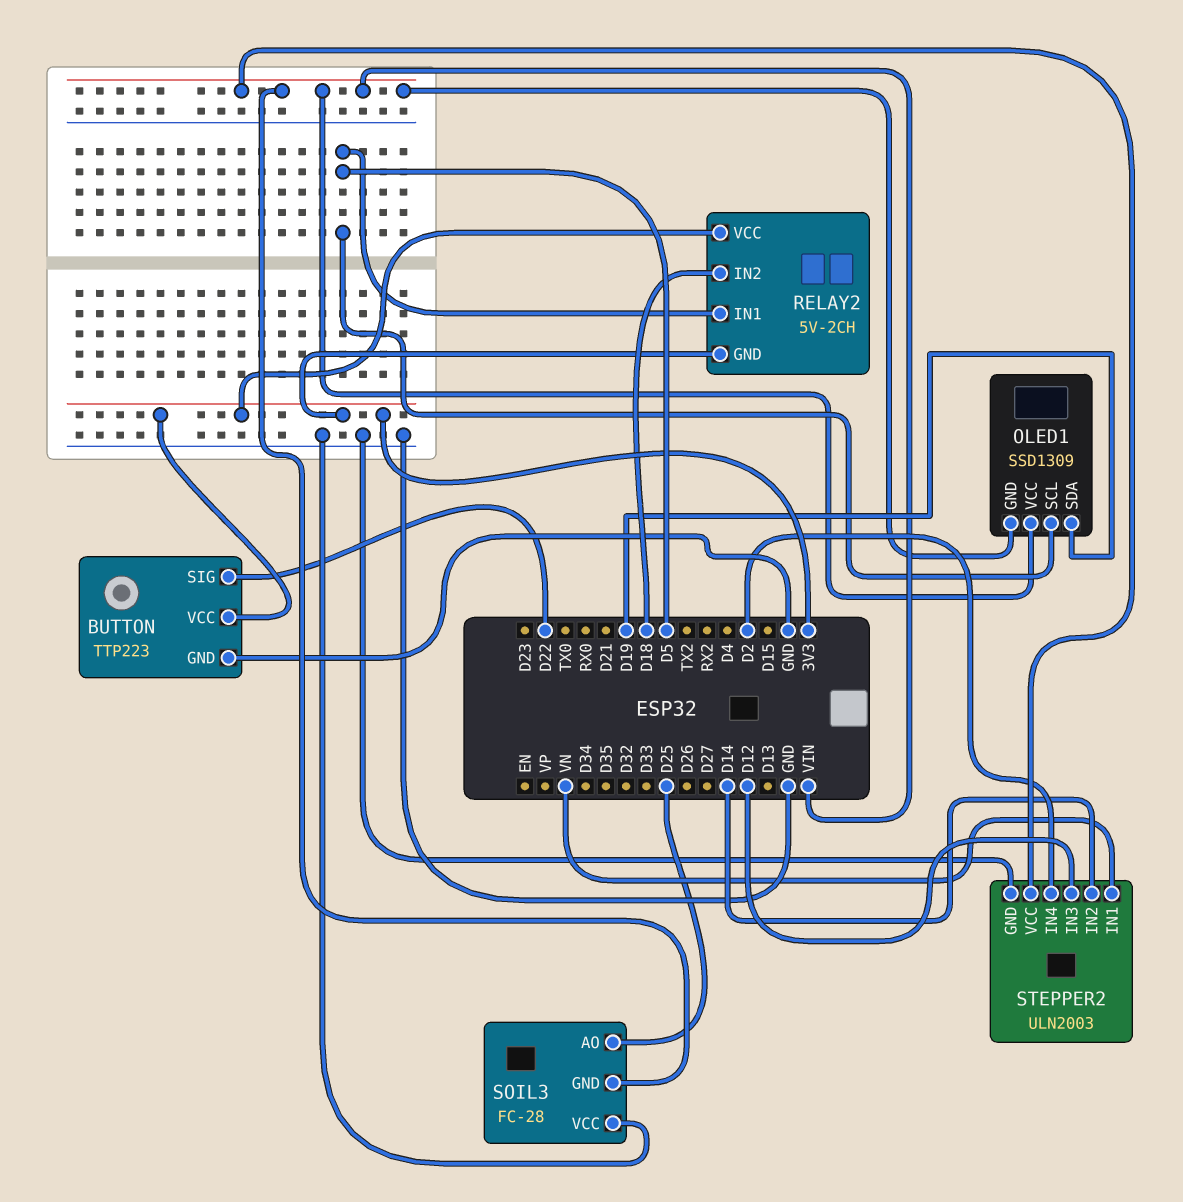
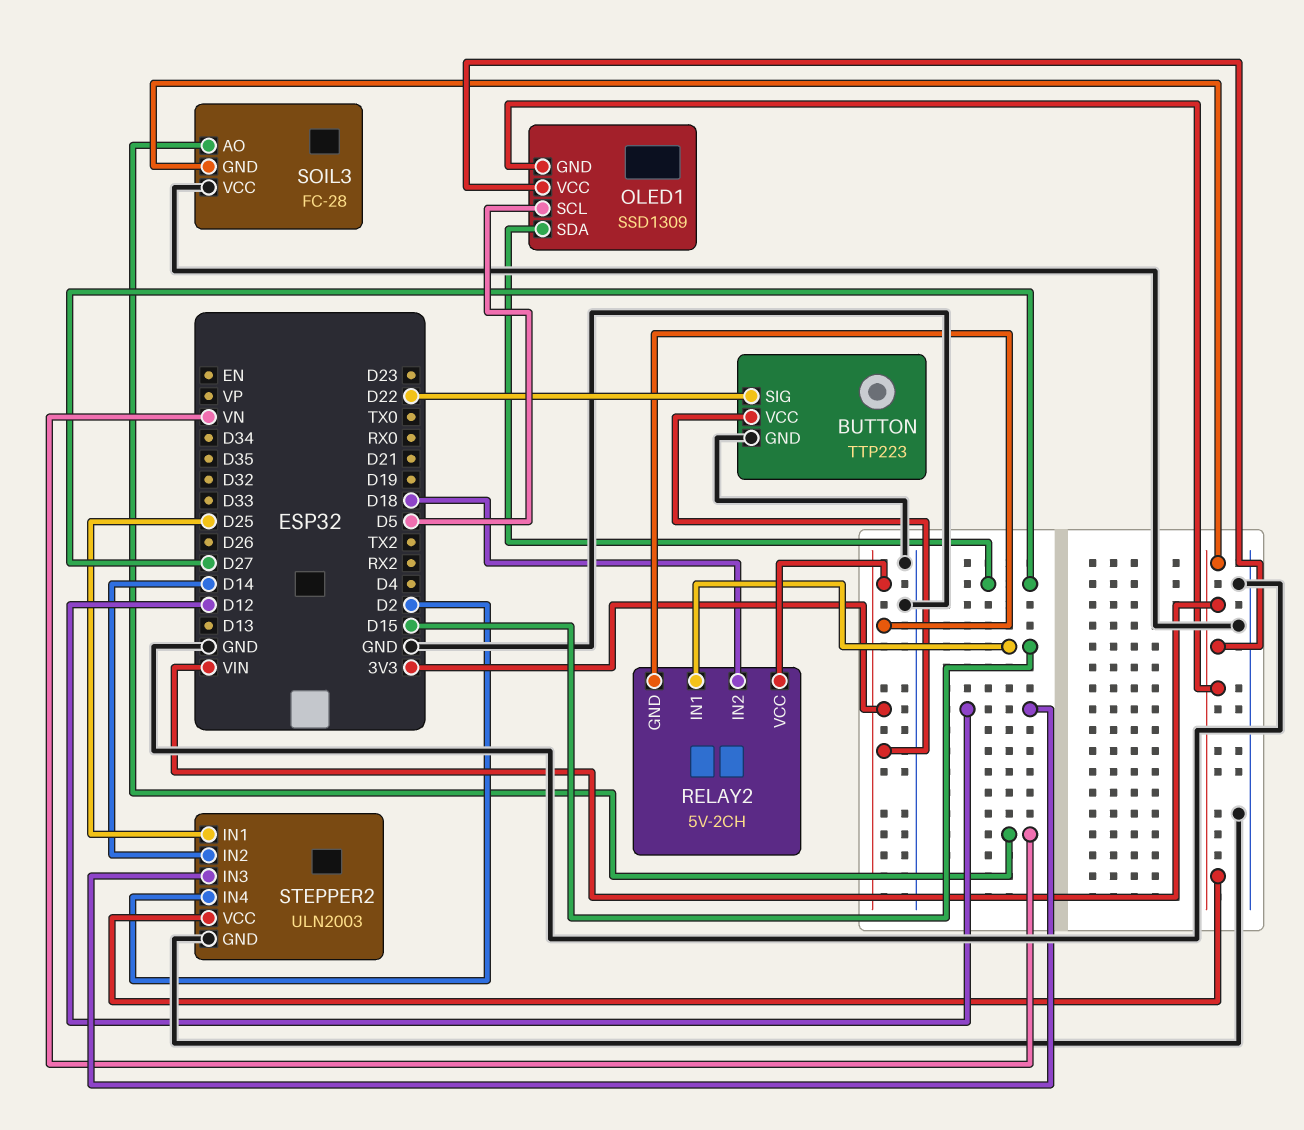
OLED1 pin SDA: D19 -> D27
RELAY2 pin IN1: D5 -> D15
SOIL3 pin AO: D25 -> VN
STEPPER2 pin IN1: VN -> D25

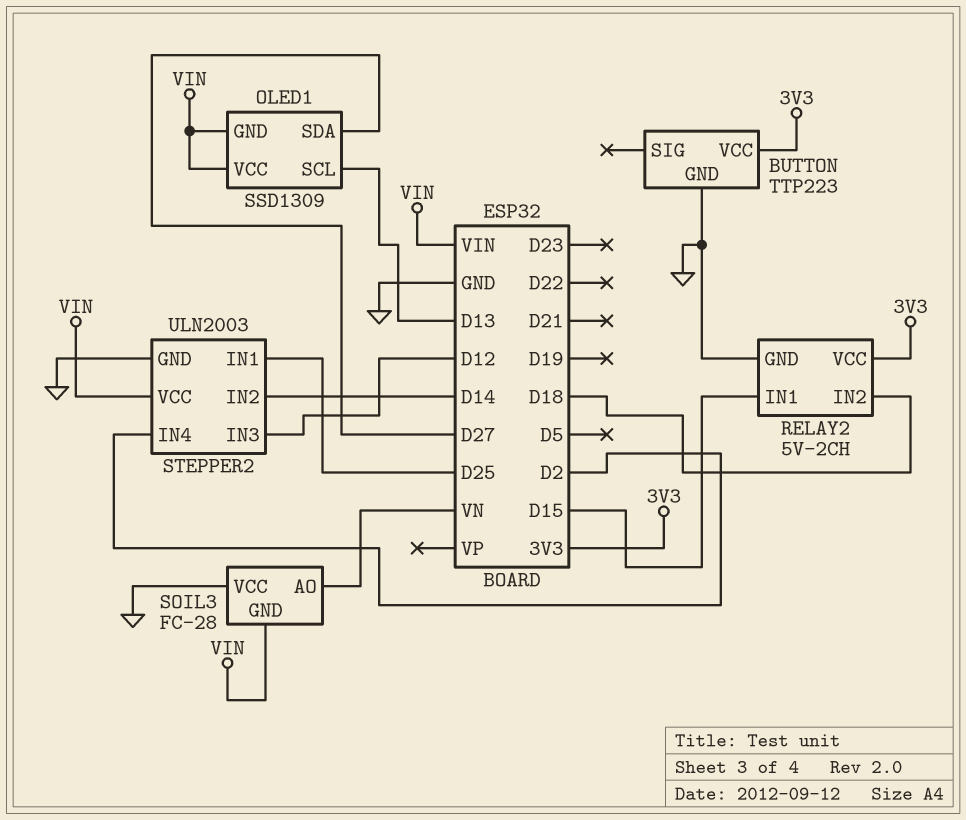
BUTTON pin SIG: D22 -> none
OLED1 pin SCL: D5 -> D13
RELAY2 pin GND: 3V3 -> GND

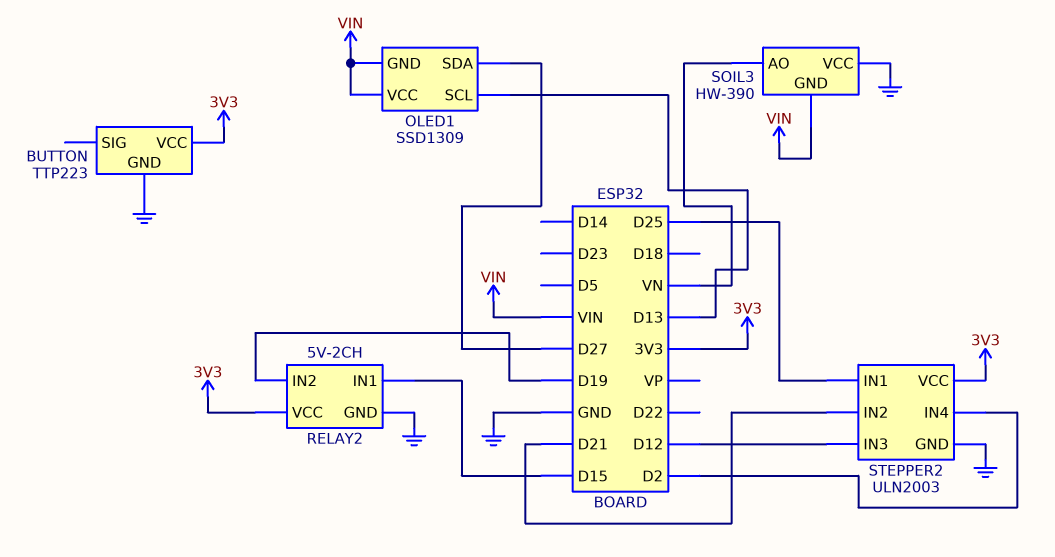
RELAY2 pin IN2: D18 -> D19
SOIL3: FC-28 -> HW-390
STEPPER2 pin IN2: D14 -> D21
STEPPER2 pin VCC: VIN -> 3V3

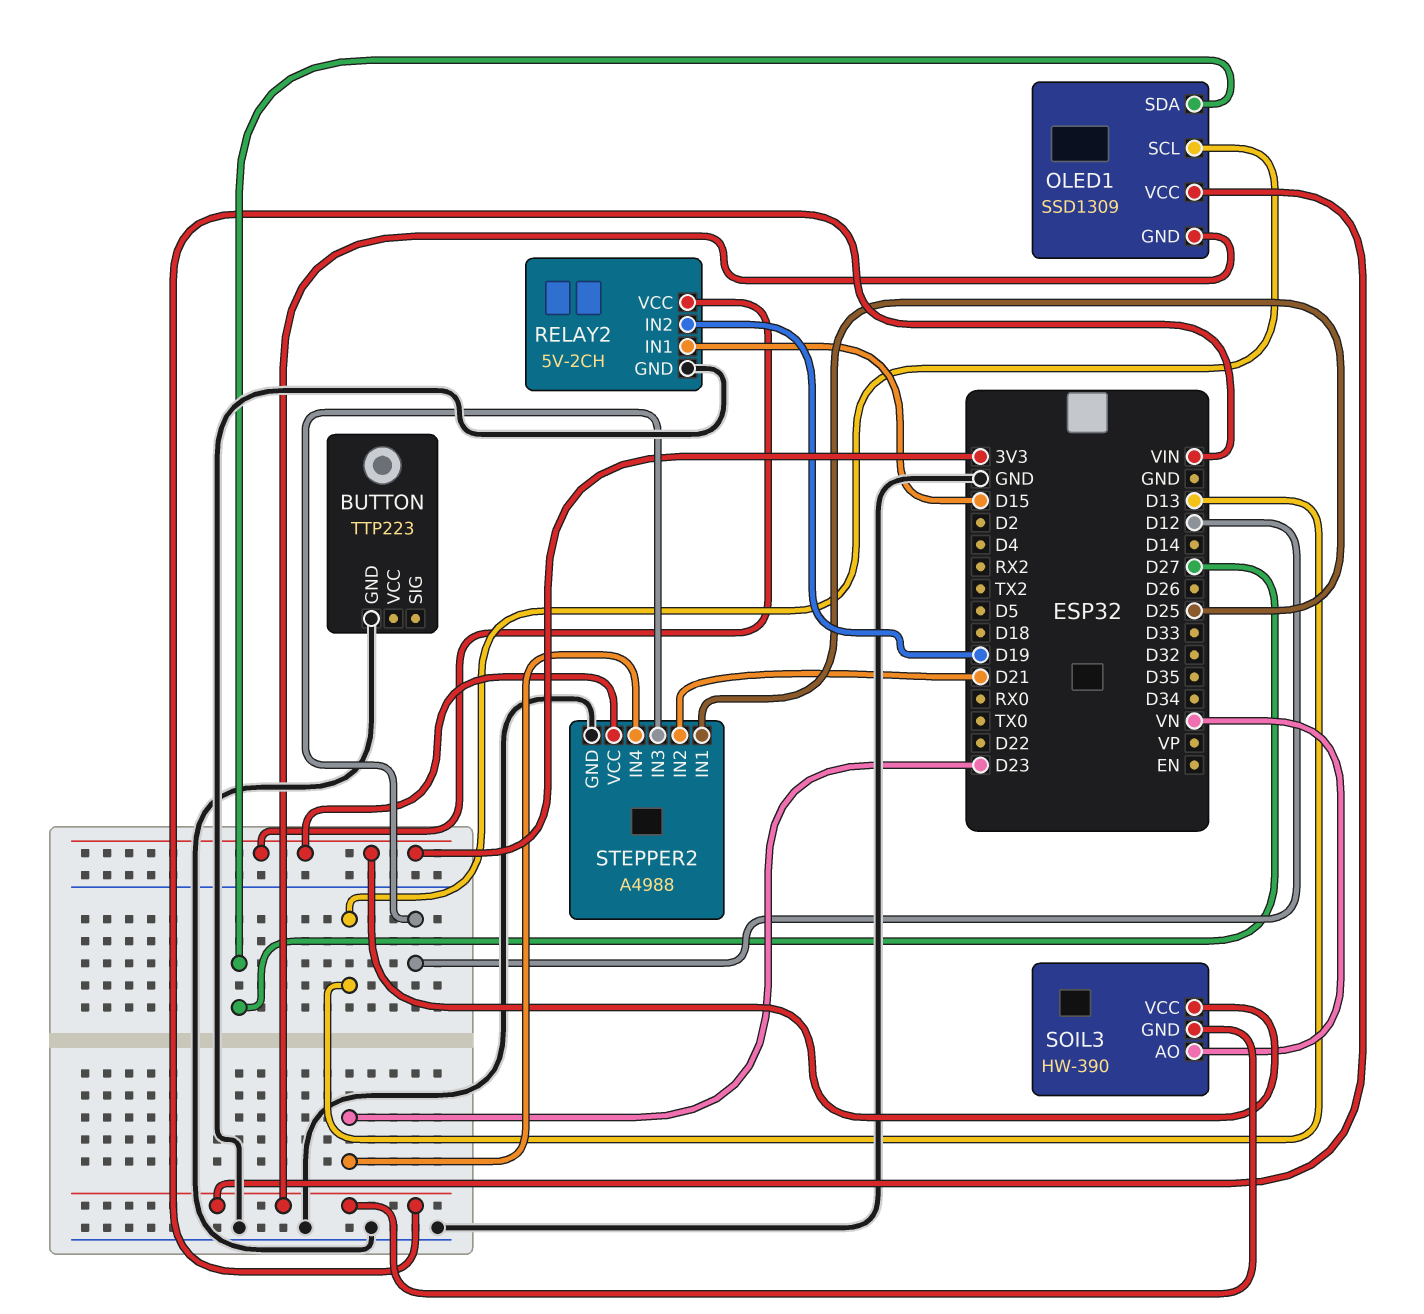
BUTTON pin VCC: 3V3 -> none
SOIL3 pin VCC: GND -> 3V3
STEPPER2: ULN2003 -> A4988
STEPPER2 pin IN4: D2 -> D23

